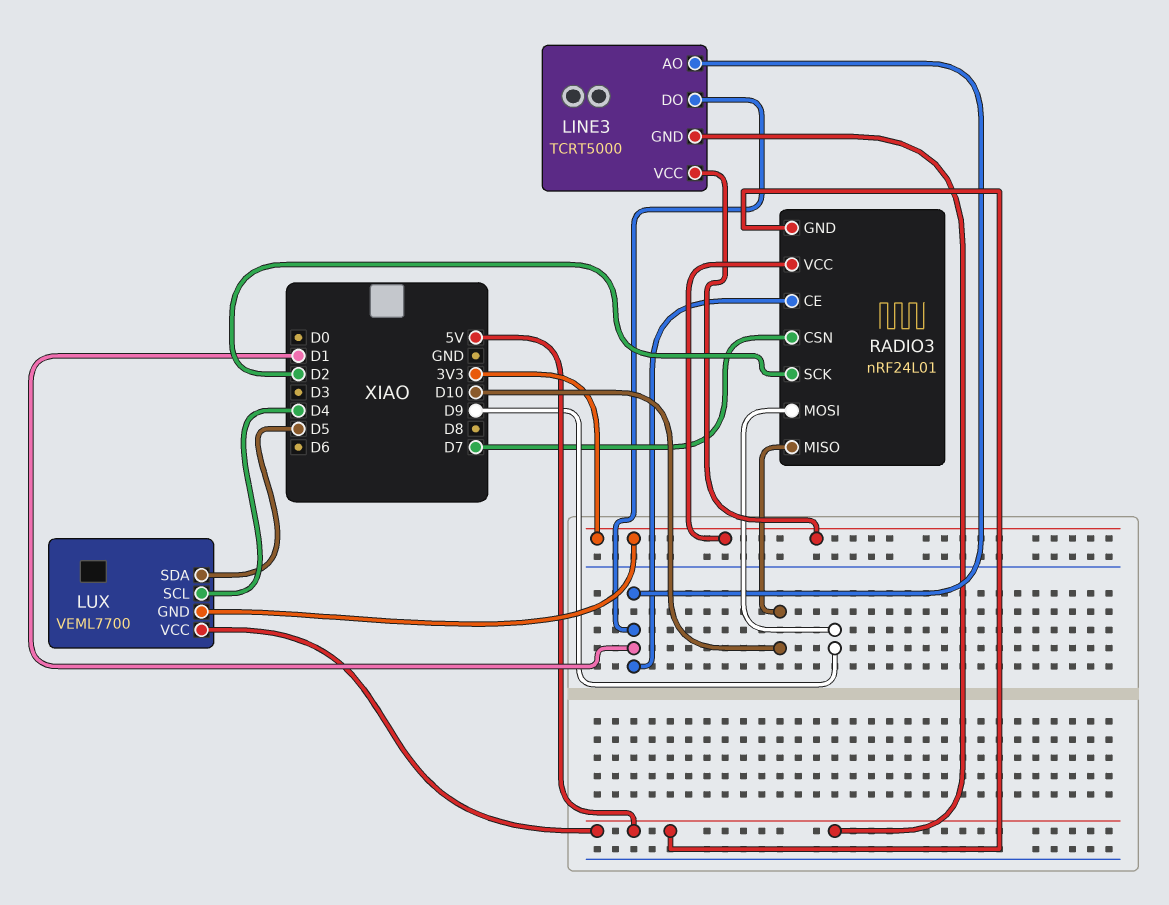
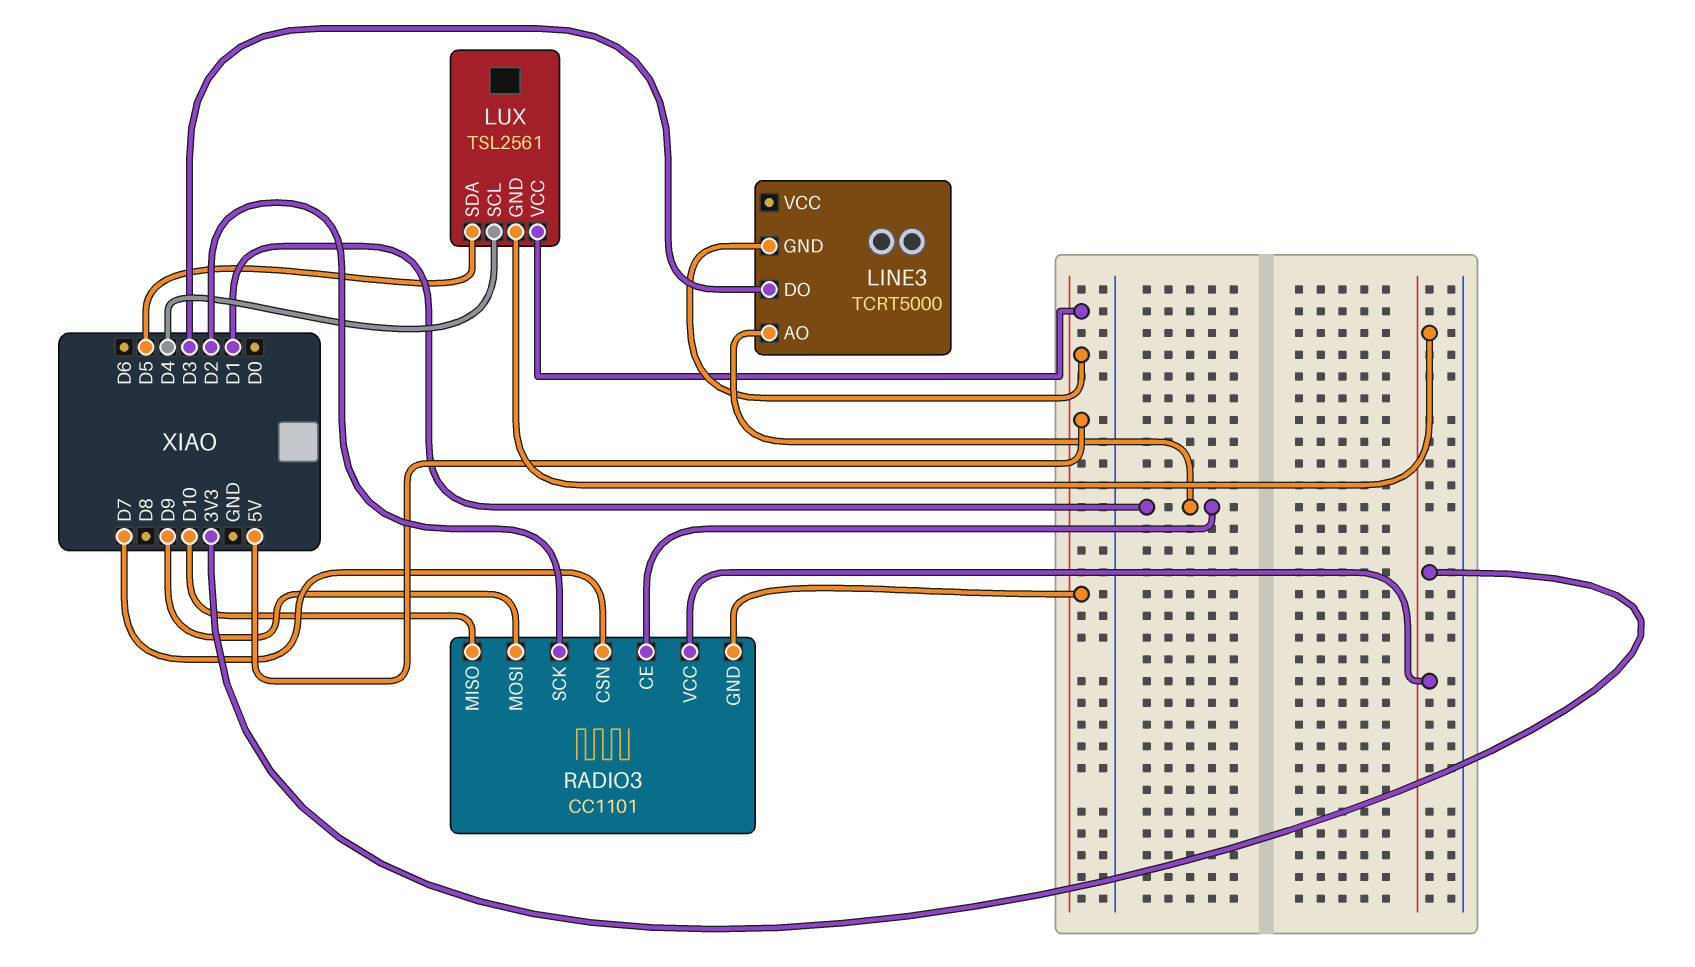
LINE3 pin DO: D1 -> D3
LINE3 pin VCC: 3V3 -> none
LUX: VEML7700 -> TSL2561
RADIO3: nRF24L01 -> CC1101

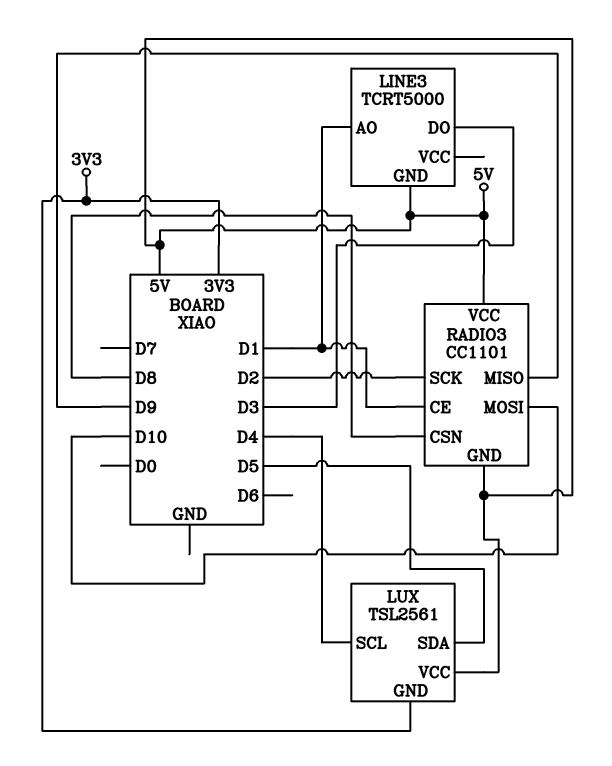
RADIO3 pin CSN: D7 -> D8
RADIO3 pin MISO: D10 -> D9
RADIO3 pin MOSI: D9 -> D10
RADIO3 pin VCC: 3V3 -> 5V

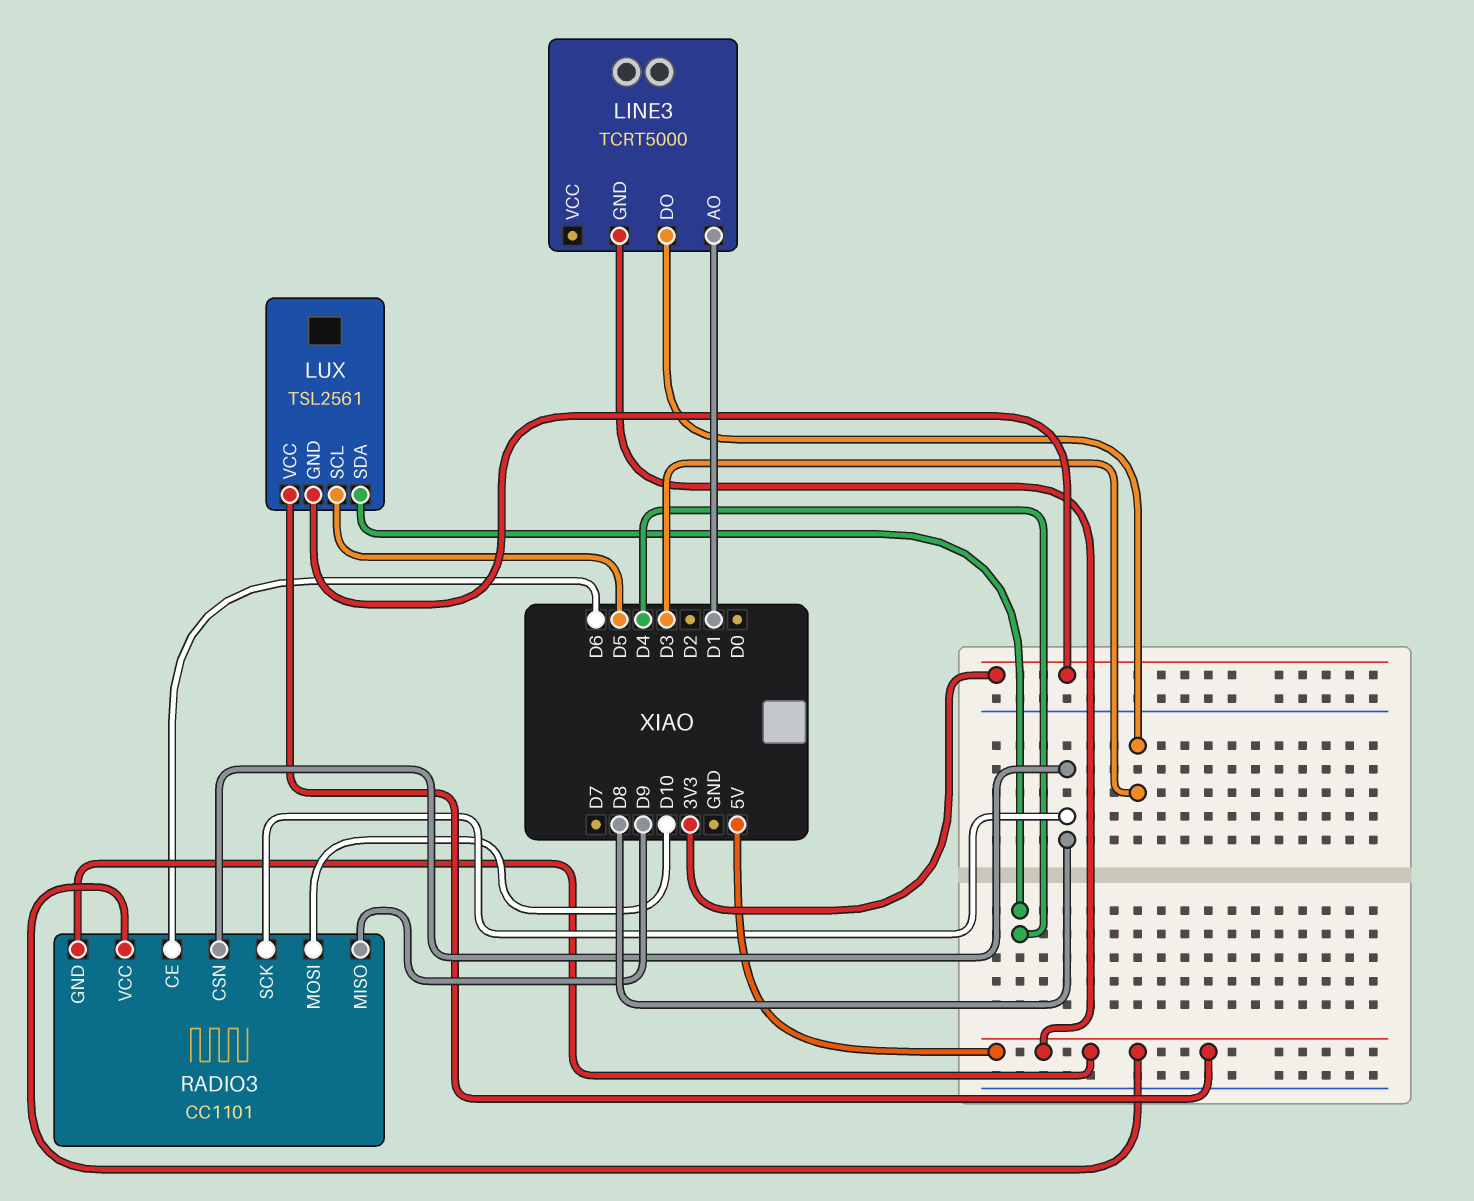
LUX pin SCL: D4 -> D5
LUX pin SDA: D5 -> D4
RADIO3 pin CE: D1 -> D6
RADIO3 pin SCK: D2 -> D8

